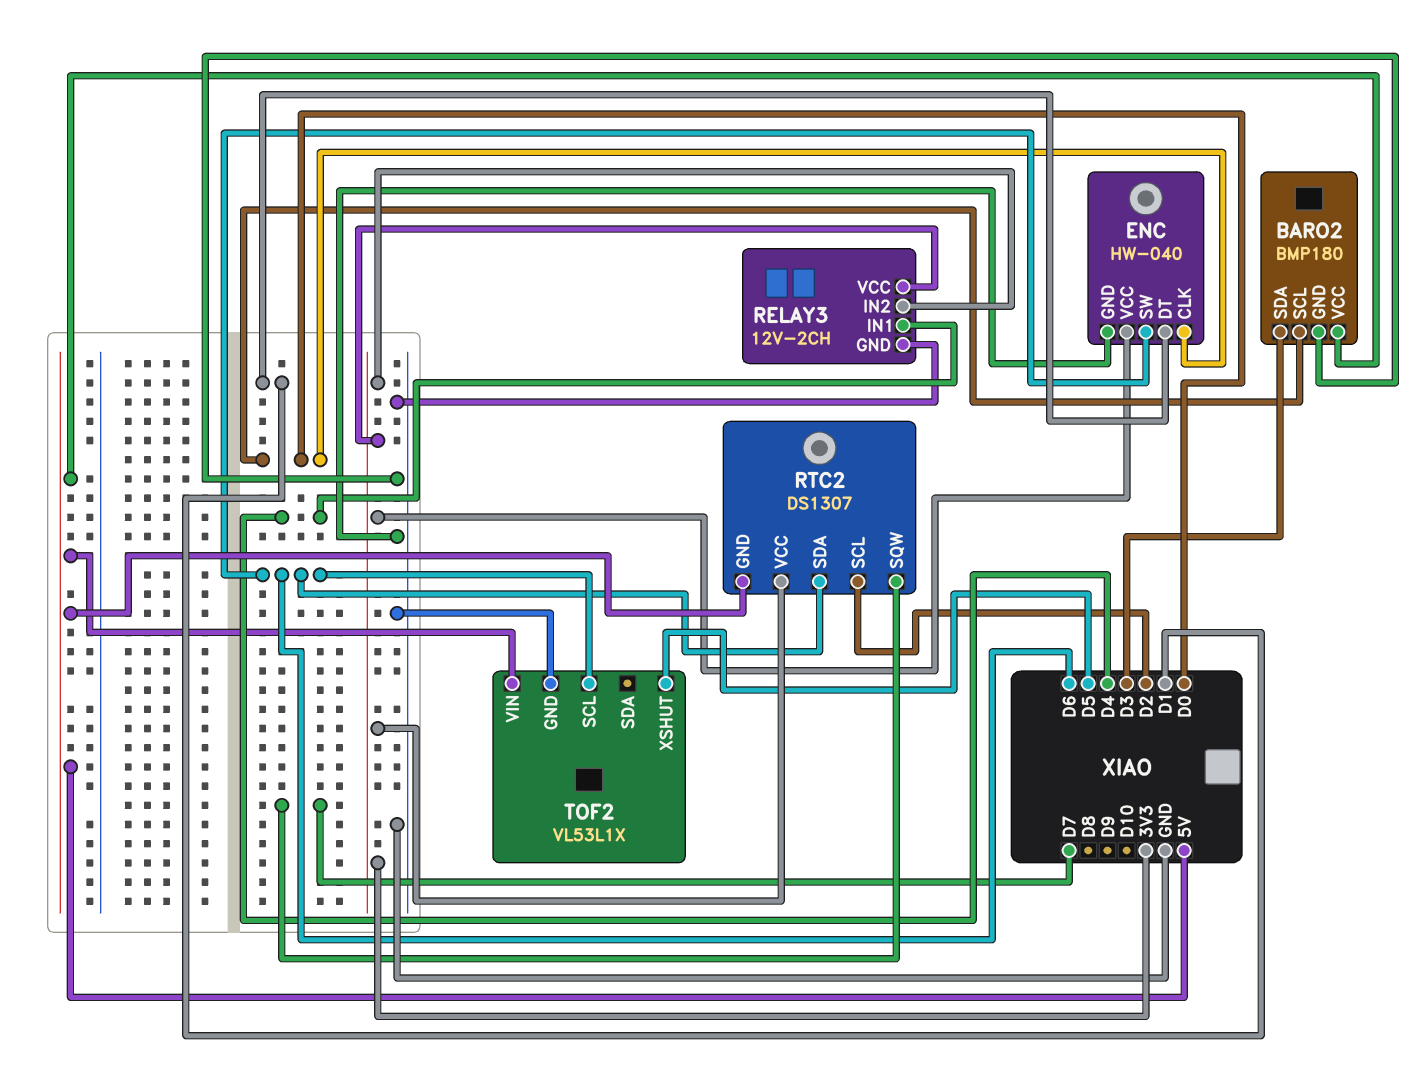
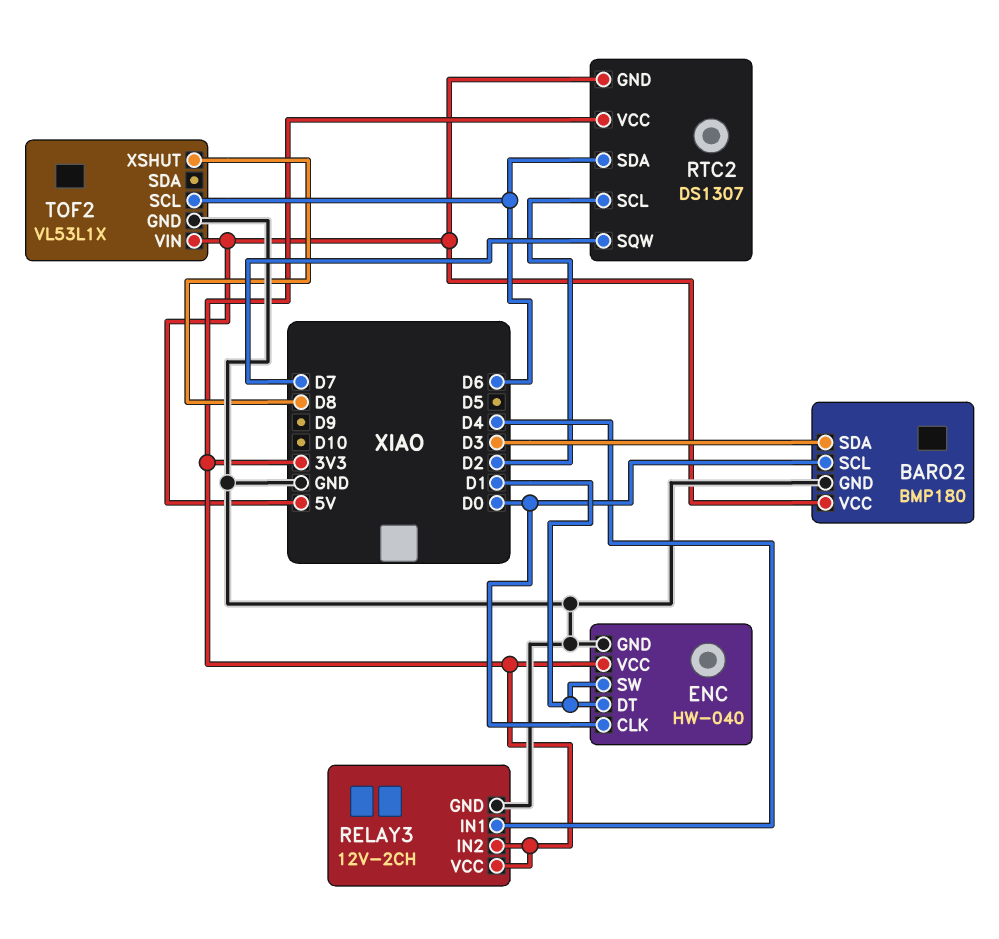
ENC pin SW: D6 -> D1
TOF2 pin XSHUT: D5 -> D8

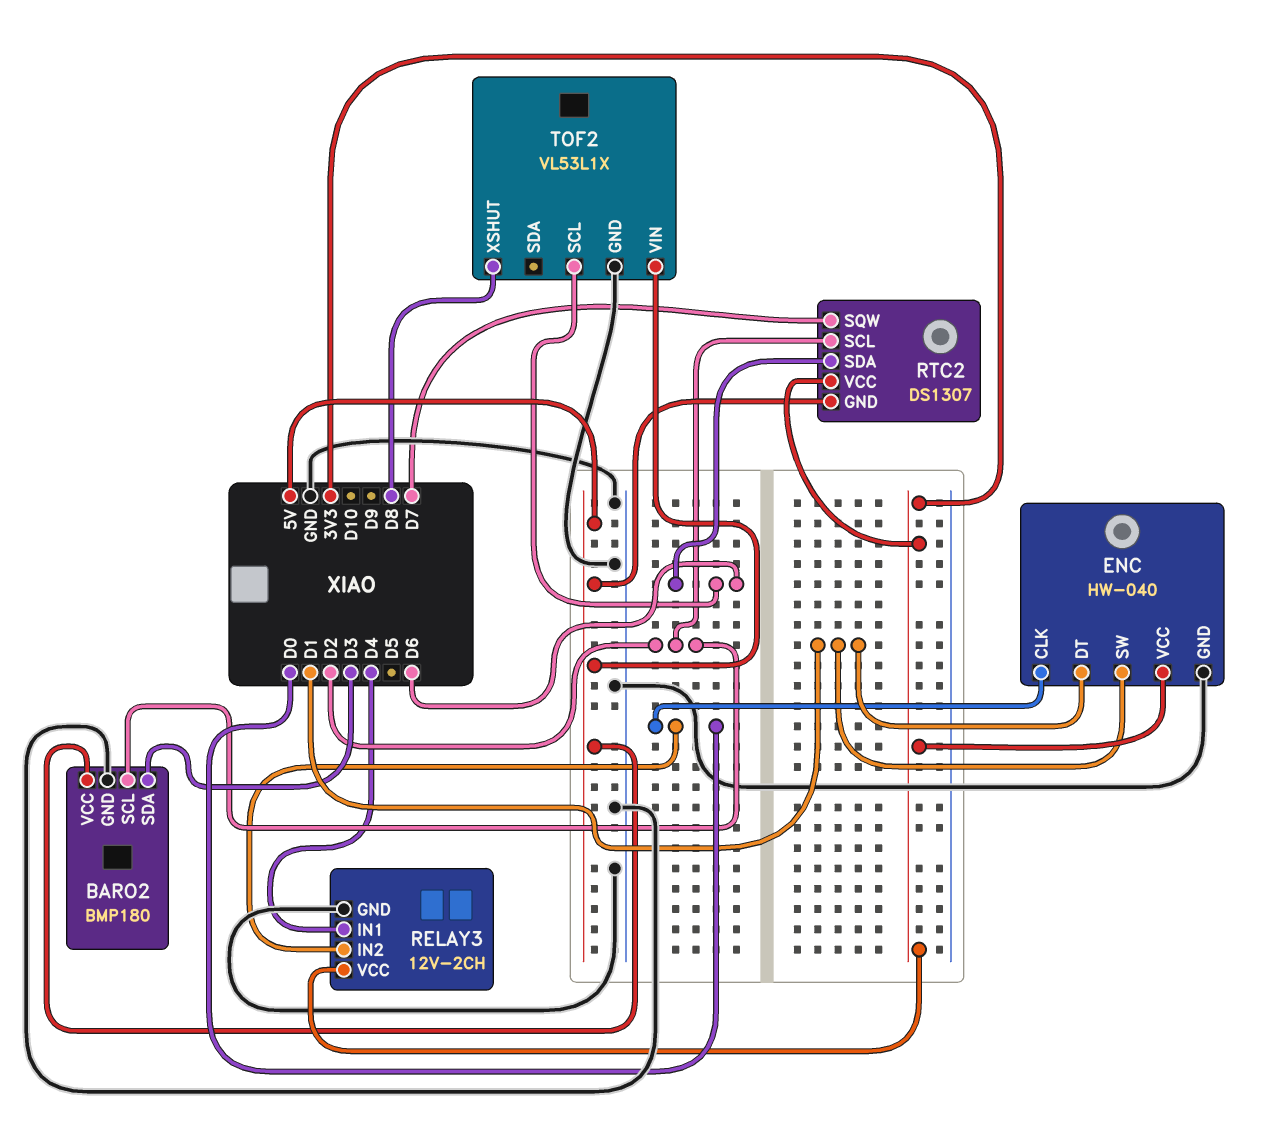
BARO2 pin SCL: D0 -> D2
RELAY3 pin IN2: 3V3 -> D0

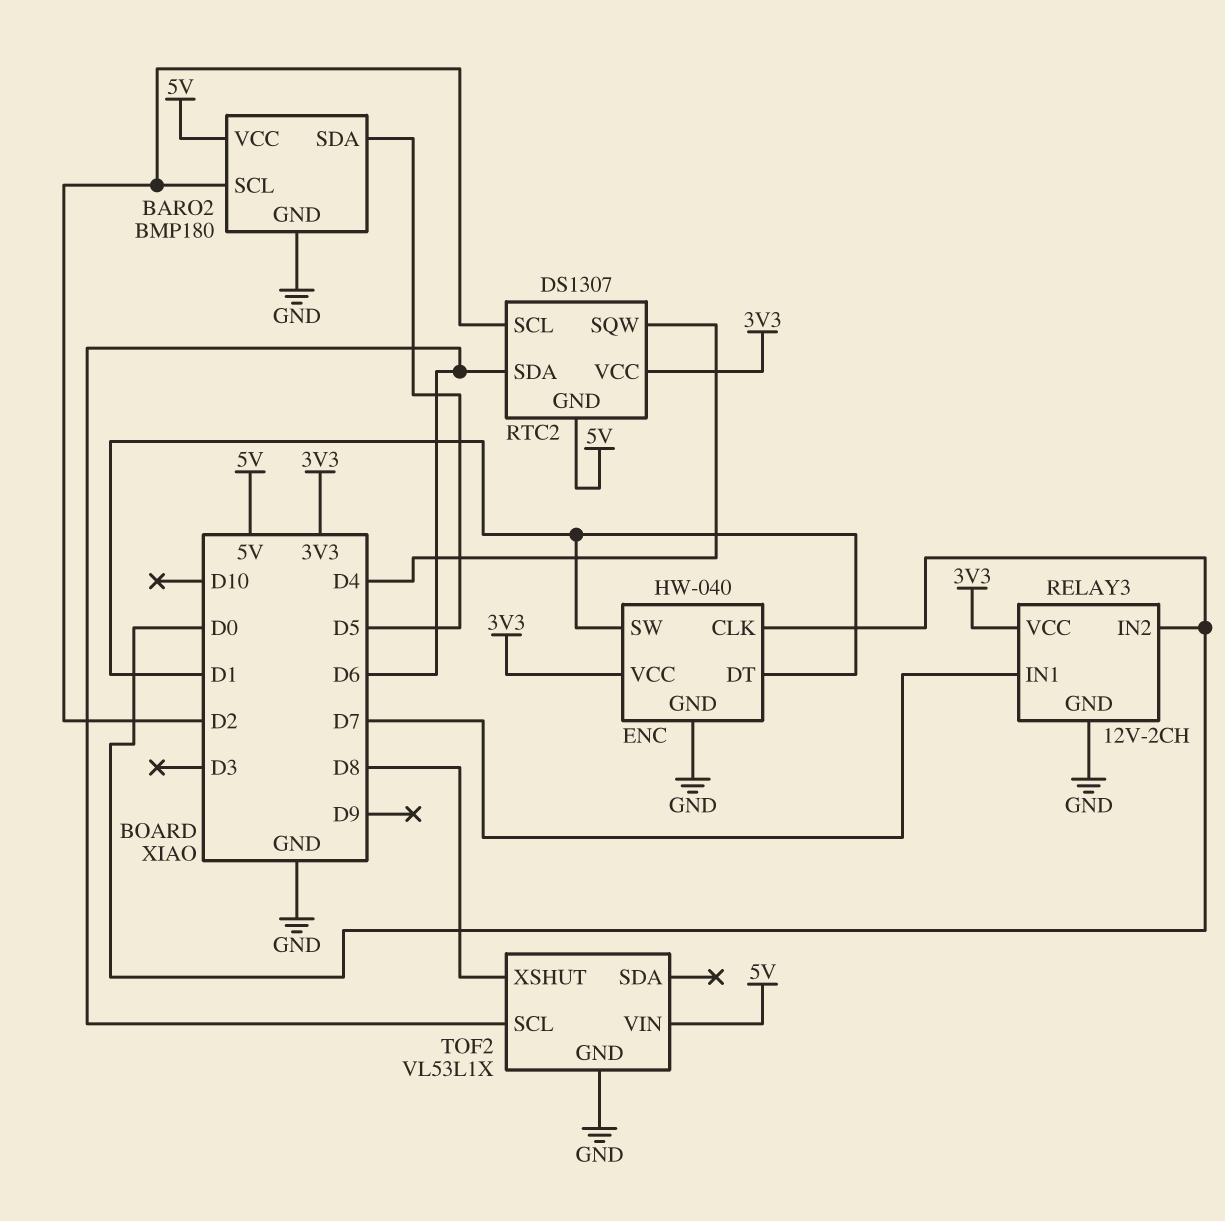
BARO2 pin SDA: D3 -> D5
RELAY3 pin IN1: D4 -> D7
RTC2 pin SQW: D7 -> D4

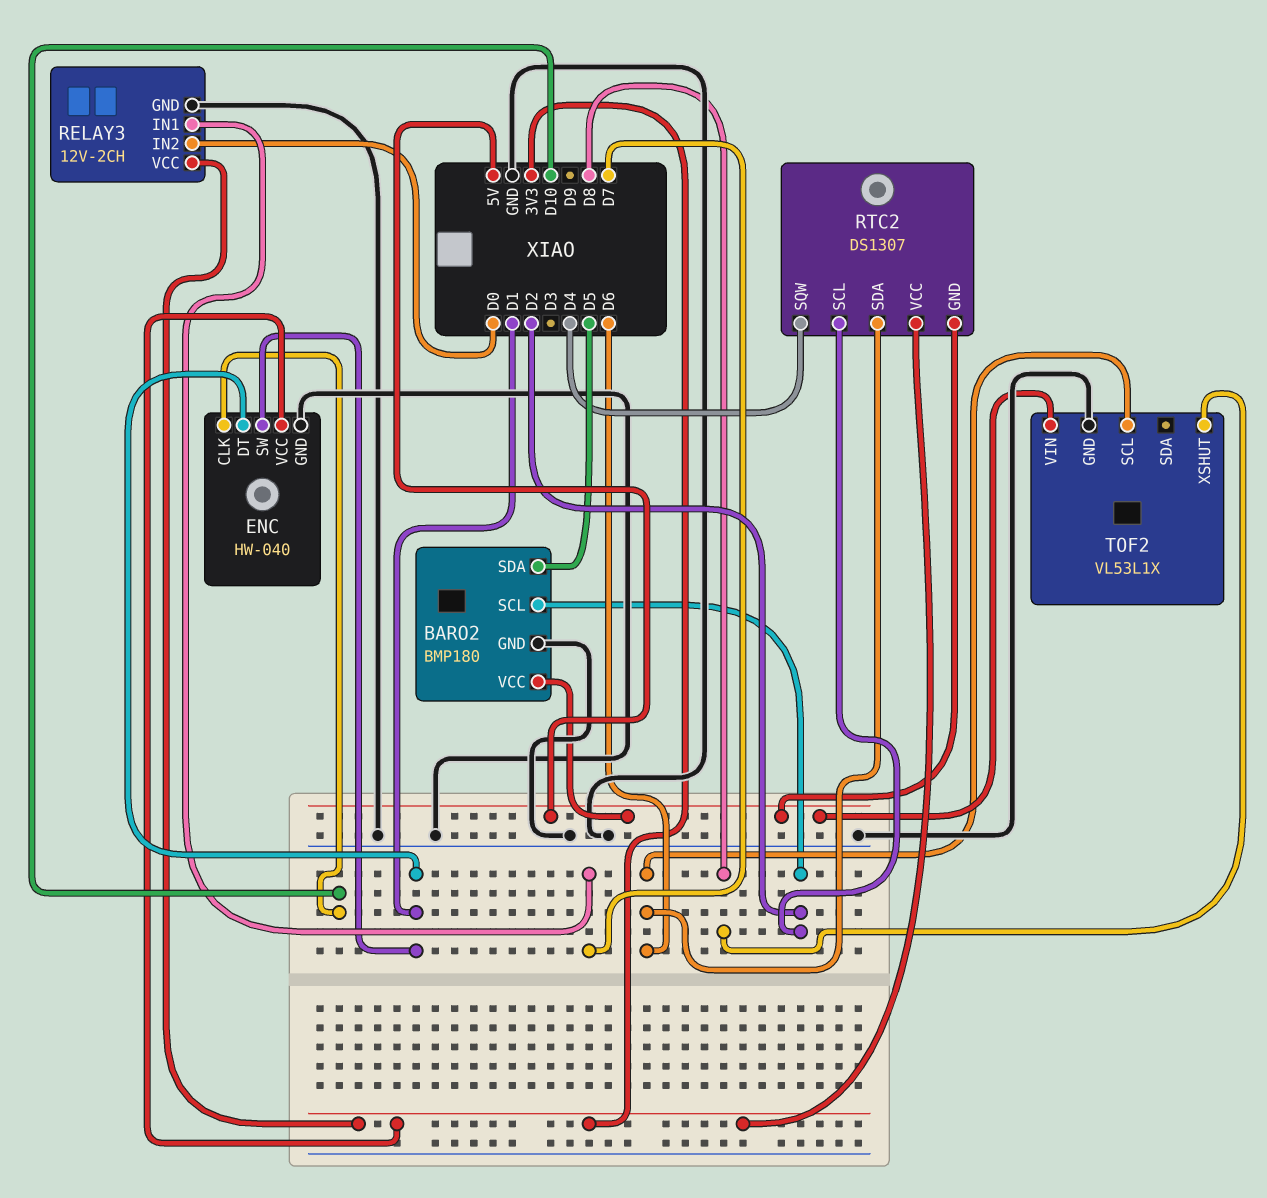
ENC pin CLK: D0 -> D10

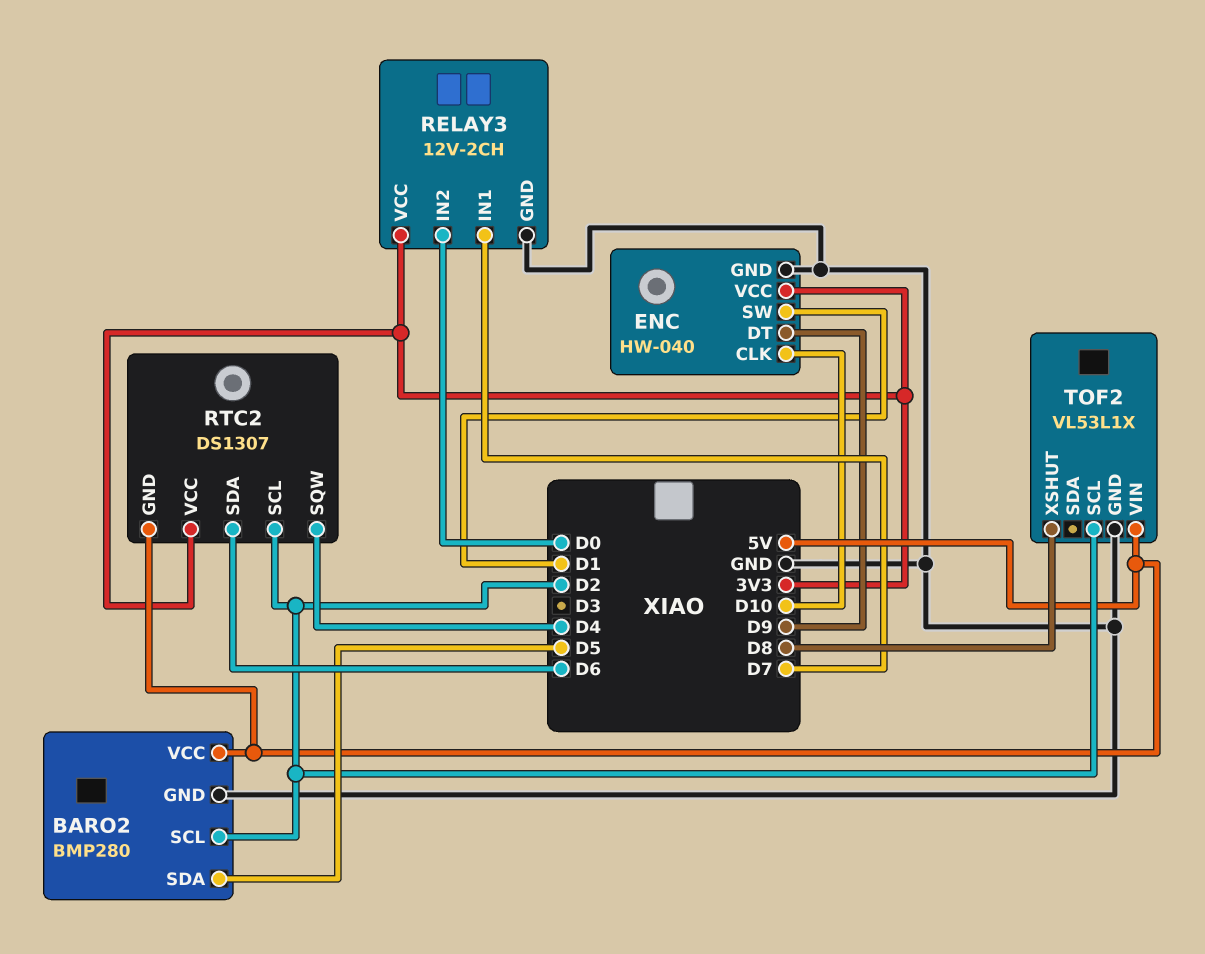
BARO2: BMP180 -> BMP280
ENC pin DT: D1 -> D9
TOF2 pin SCL: D6 -> D2

